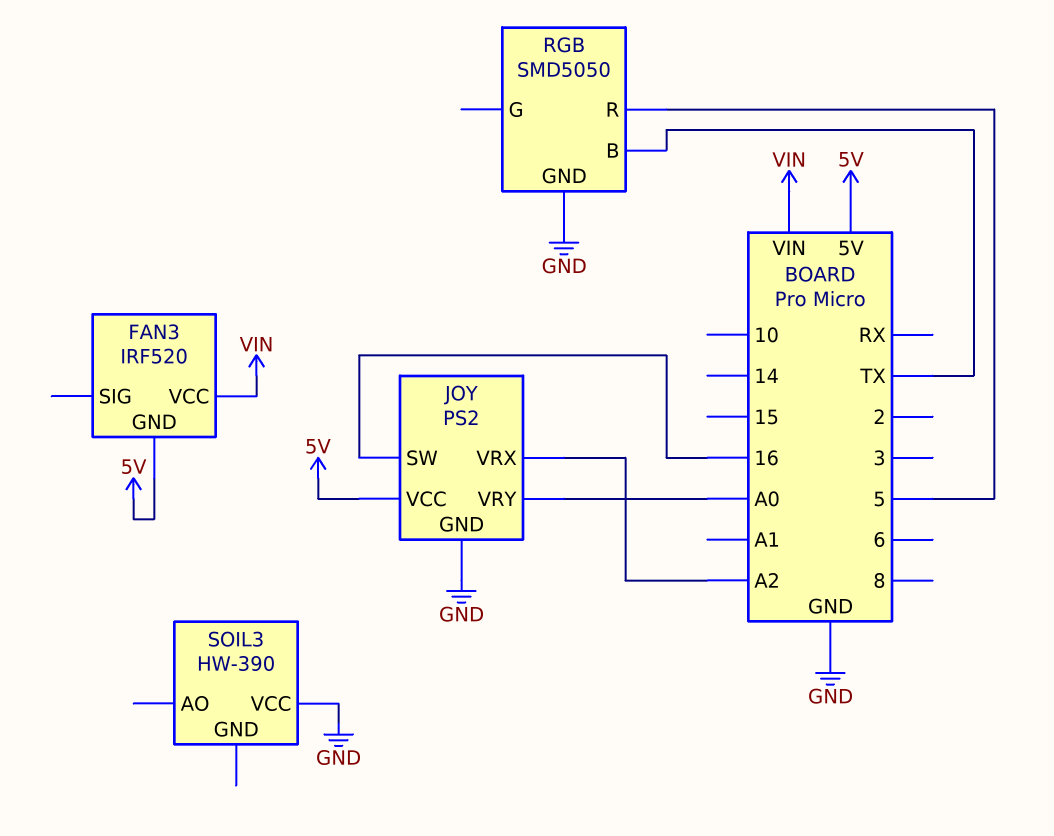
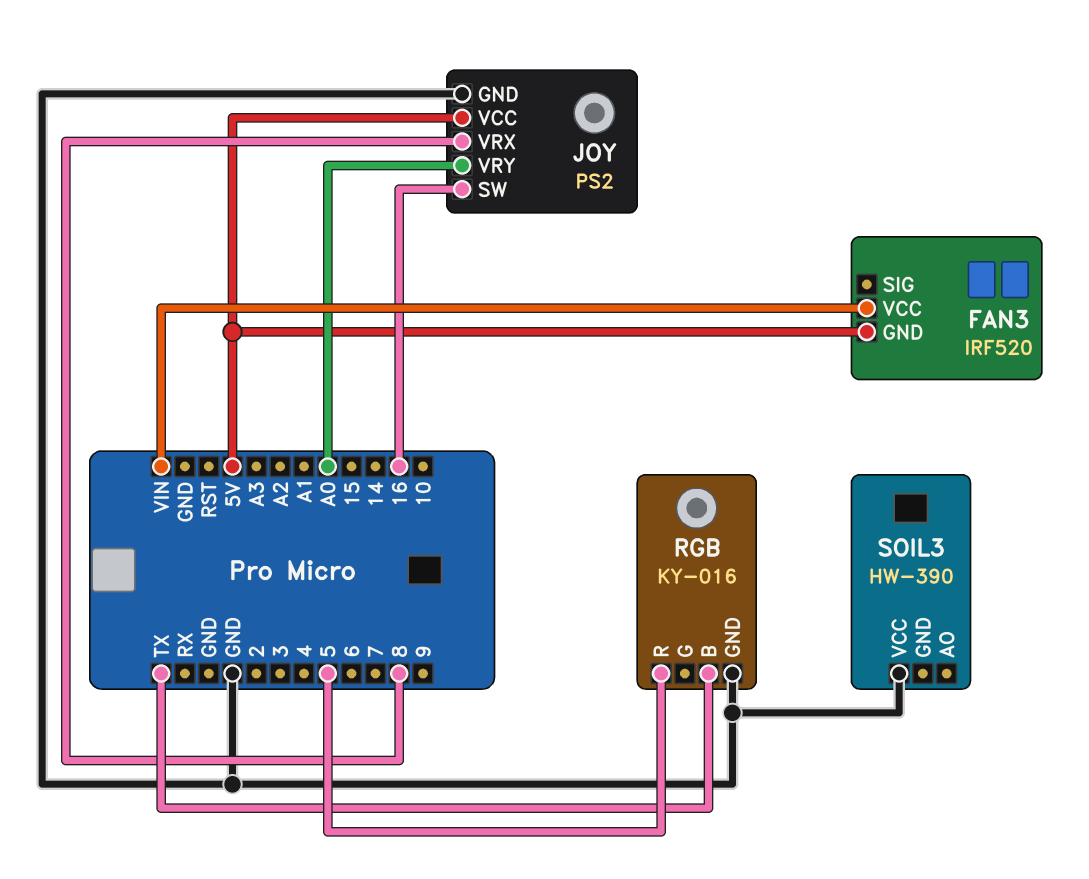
JOY pin VRX: A2 -> 8
RGB: SMD5050 -> KY-016

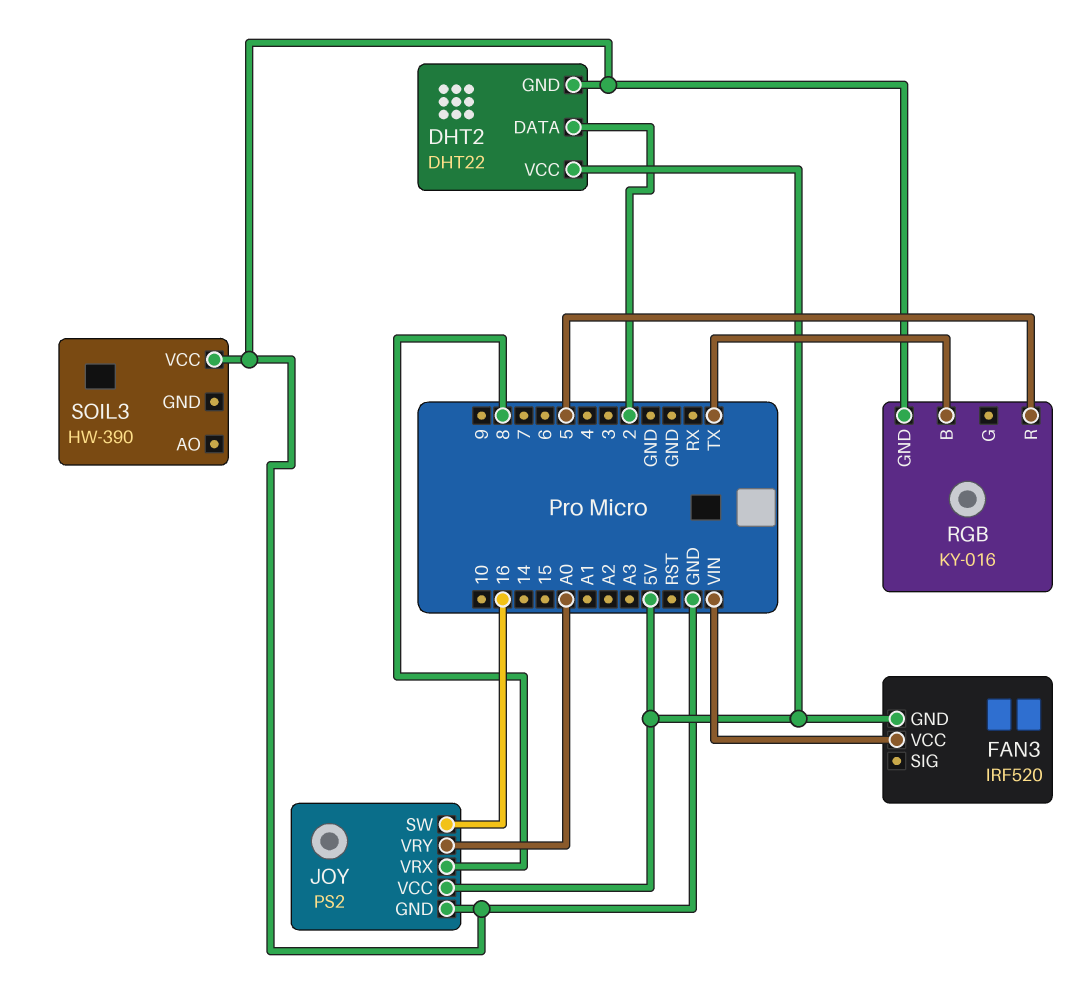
DHT2: none -> DHT22
DHT2 pin DATA: none -> 2
DHT2 pin GND: none -> GND
DHT2 pin VCC: none -> 5V

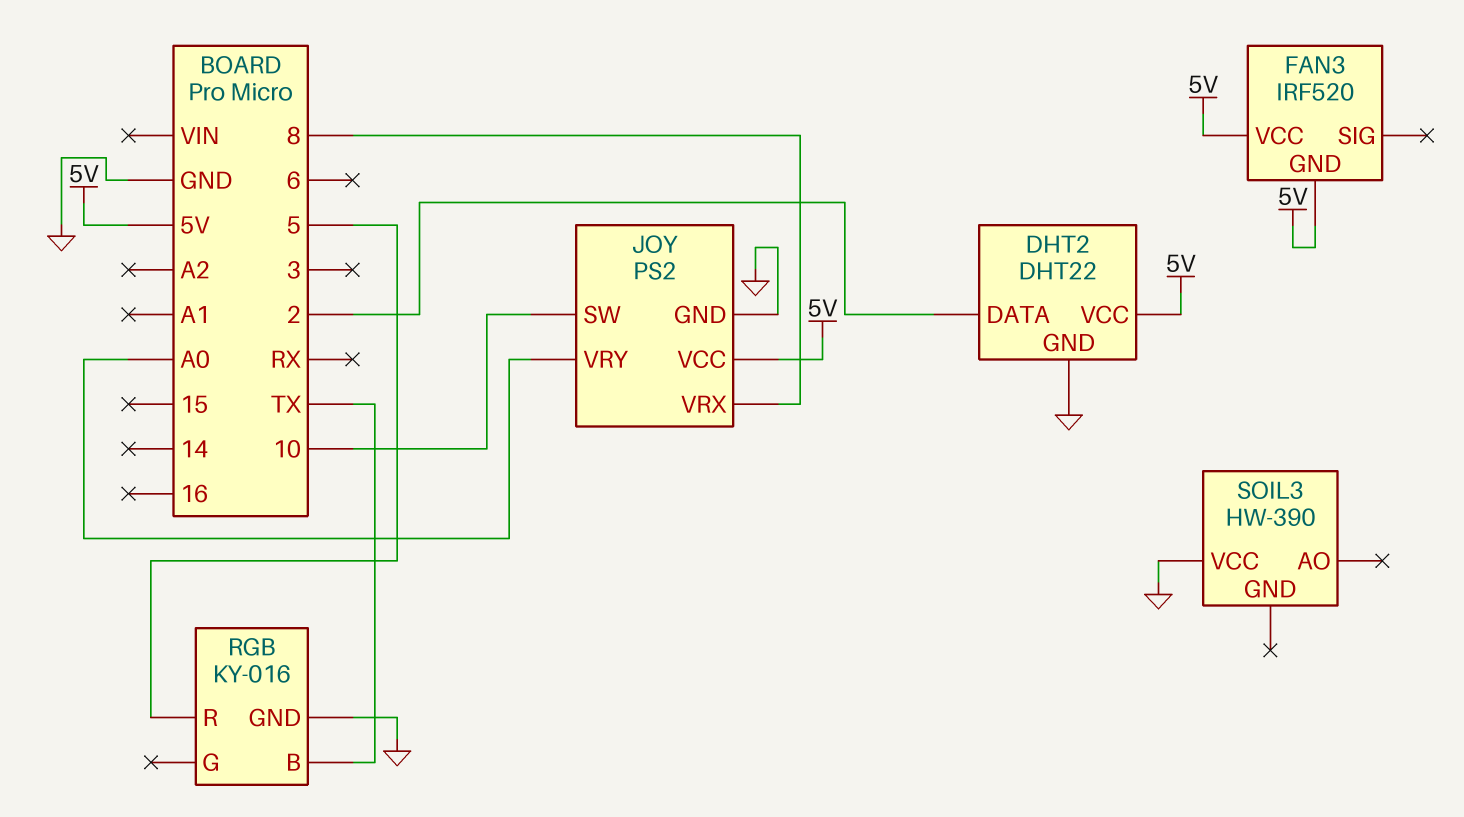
FAN3 pin VCC: VIN -> 5V
JOY pin SW: 16 -> 10

